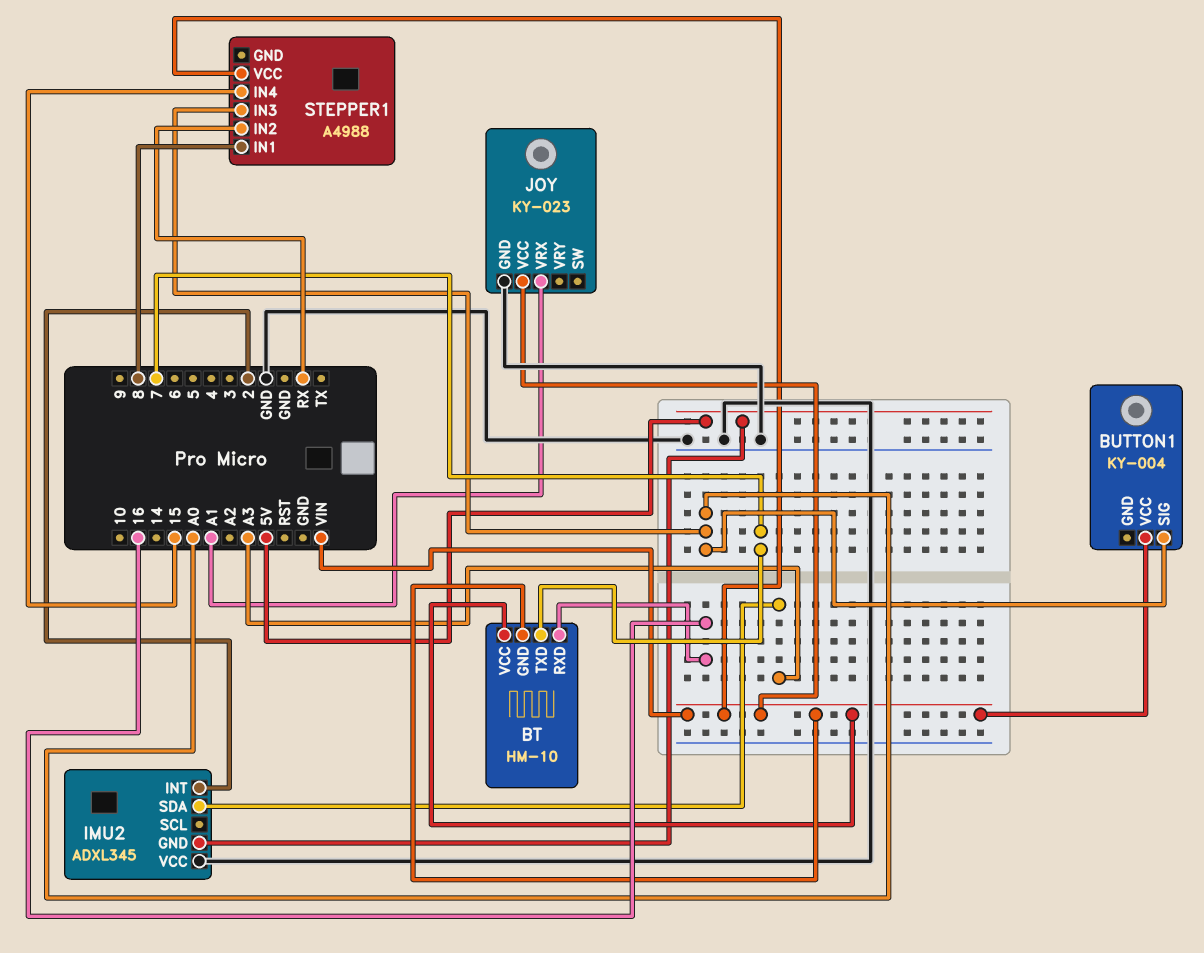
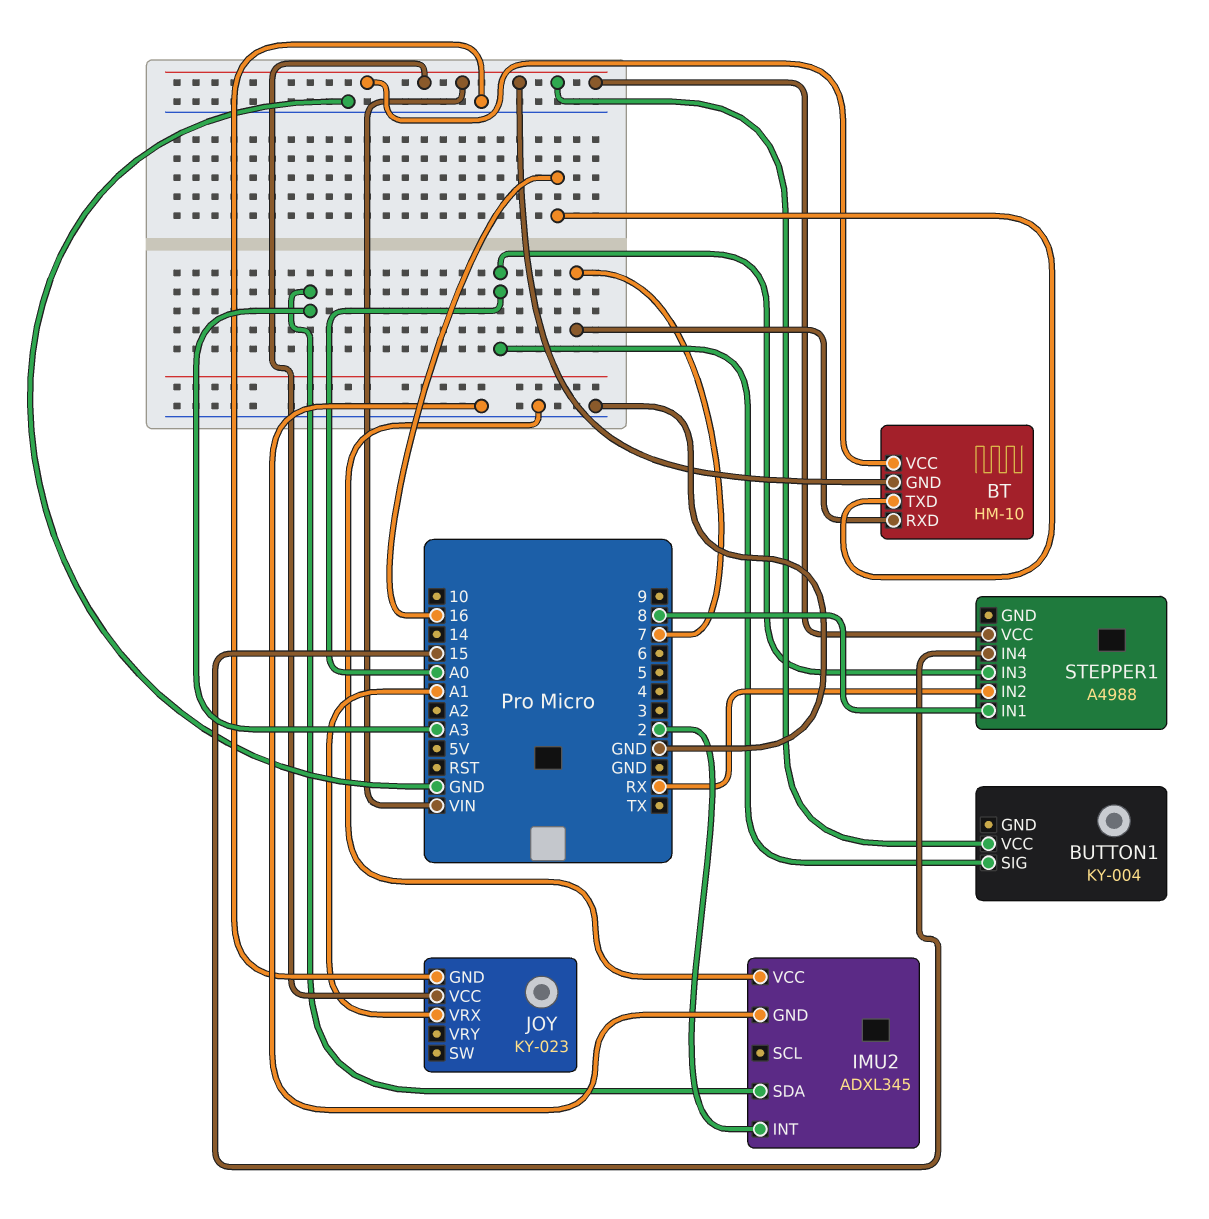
BT pin RXD: 16 -> 7
BT pin TXD: 7 -> 16
IMU2 pin GND: 5V -> GND

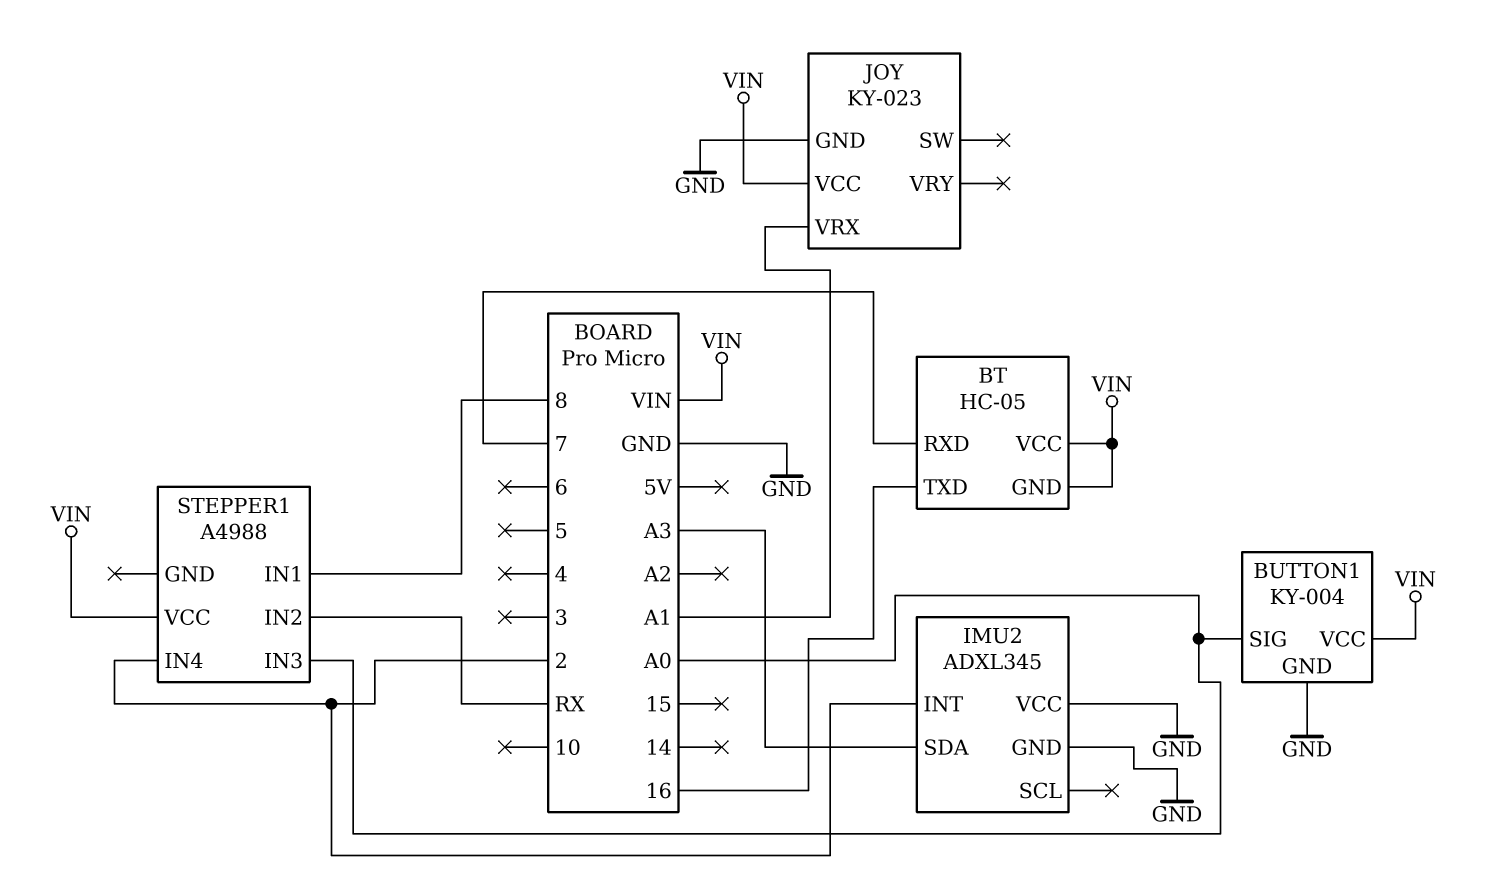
BT: HM-10 -> HC-05
BUTTON1 pin GND: none -> GND
STEPPER1 pin IN4: 15 -> 2

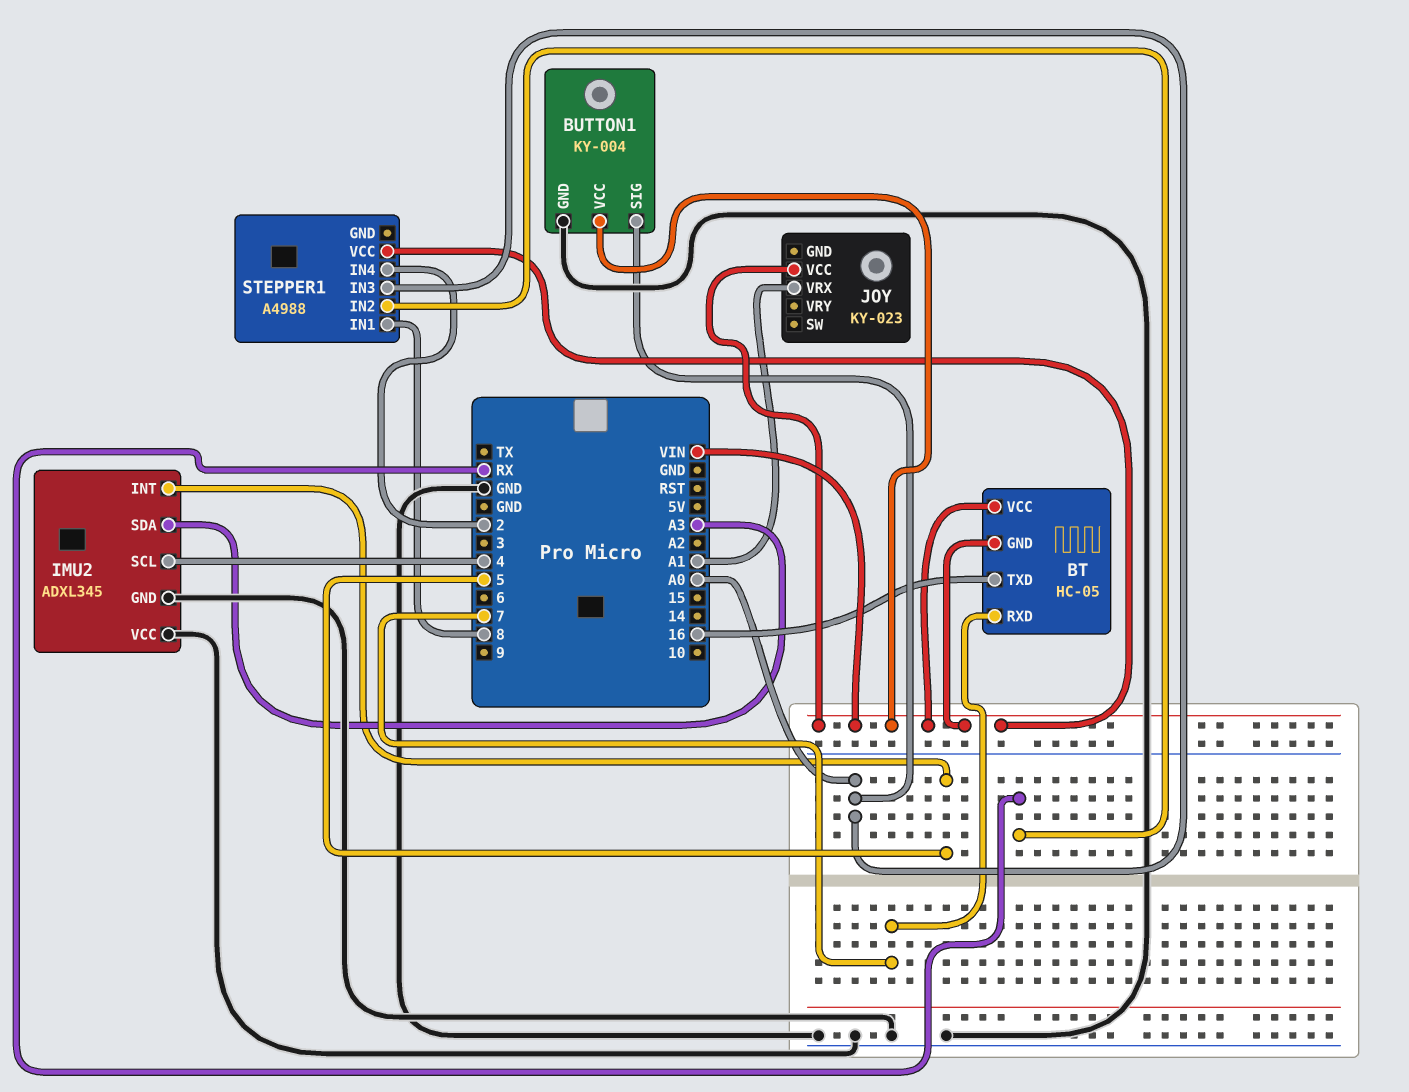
IMU2 pin INT: 2 -> 5
IMU2 pin SCL: none -> 4
JOY pin GND: GND -> none

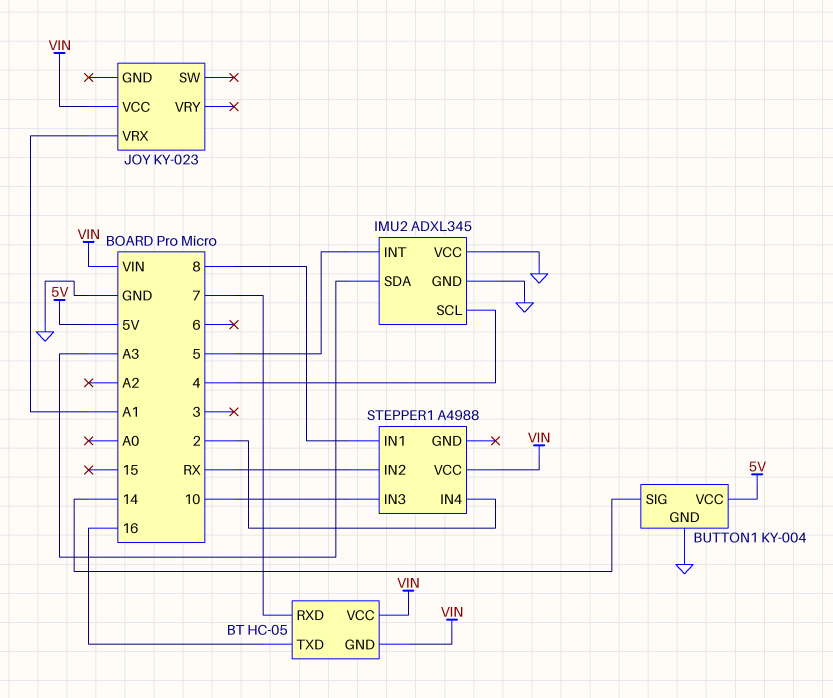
BUTTON1 pin SIG: A0 -> 14
BUTTON1 pin VCC: VIN -> 5V
STEPPER1 pin IN3: A0 -> 10

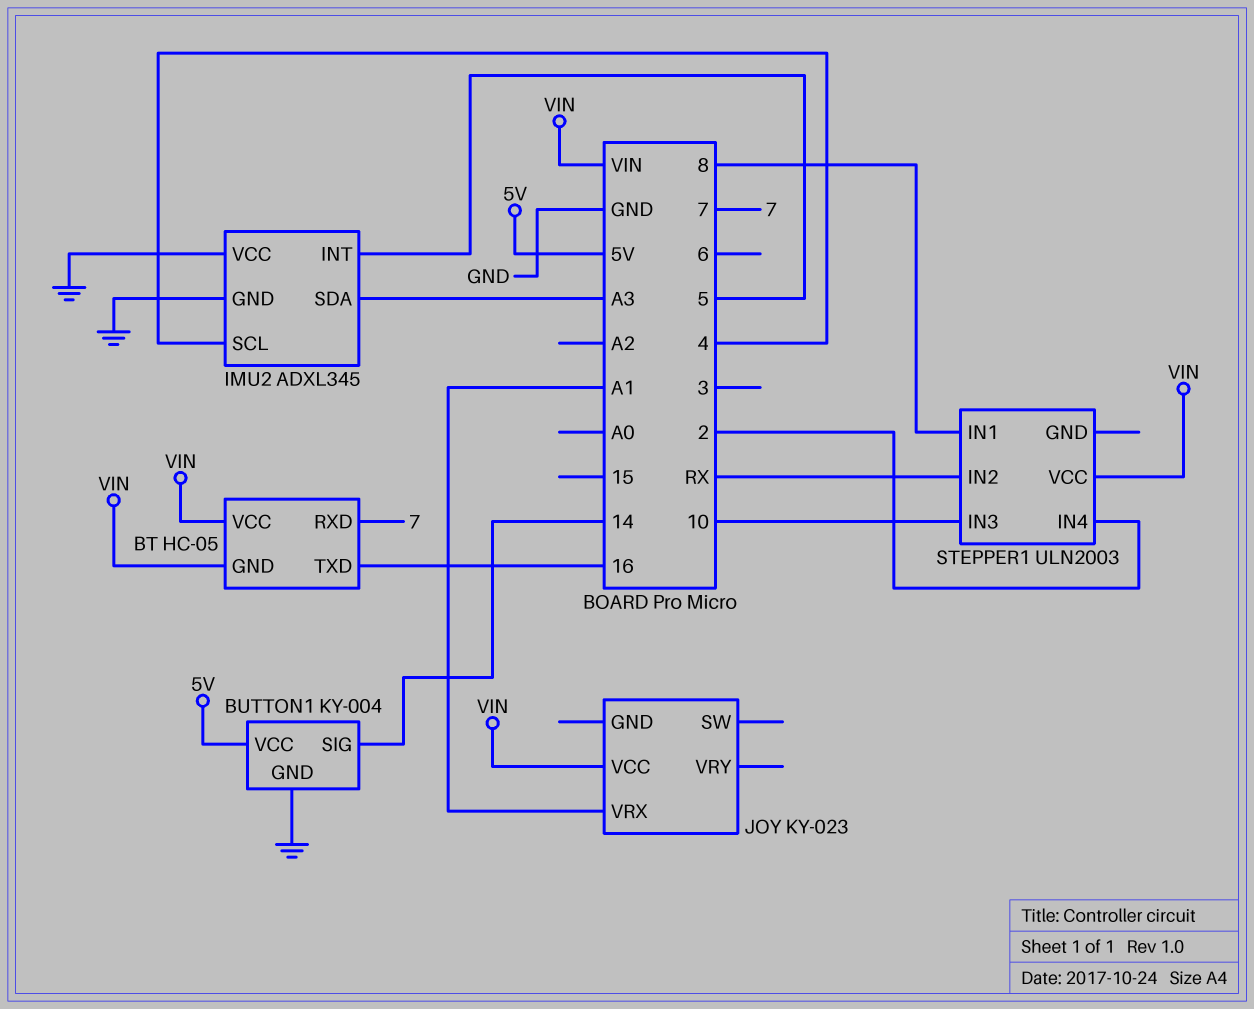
STEPPER1: A4988 -> ULN2003

